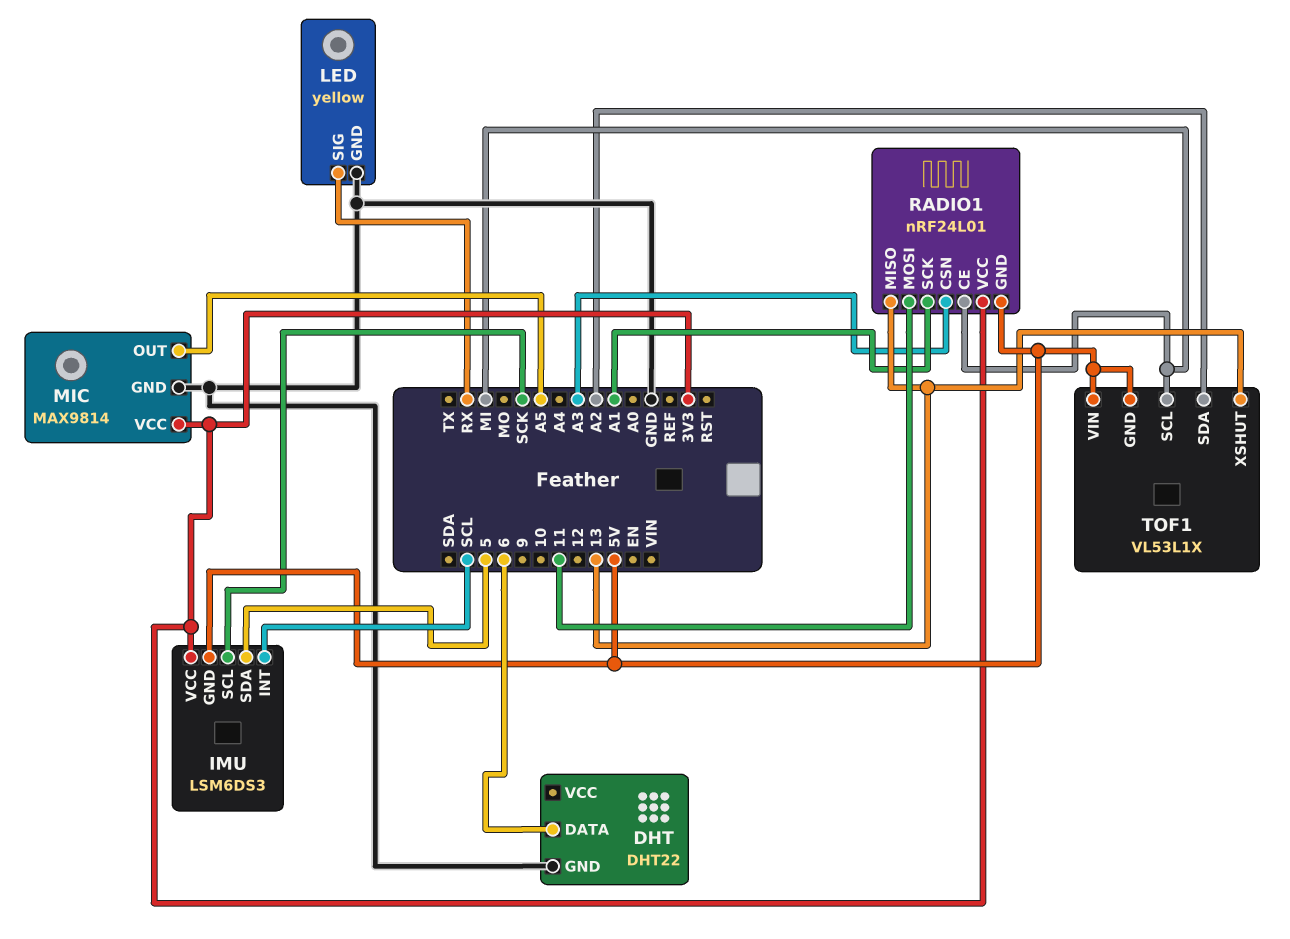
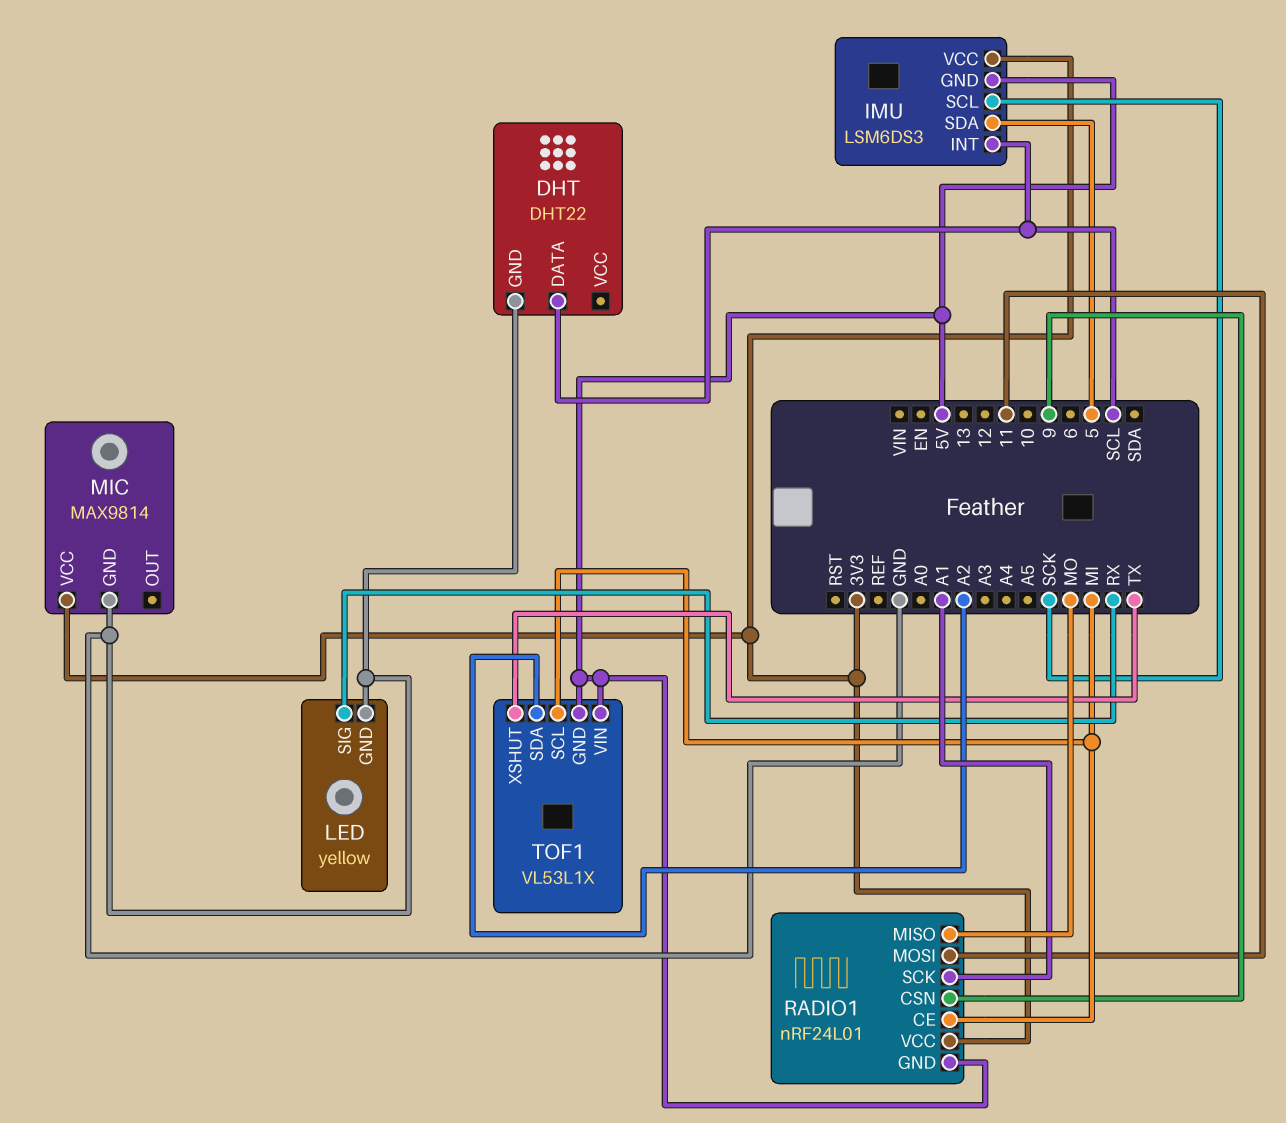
DHT pin DATA: 6 -> SCL
MIC pin OUT: A5 -> none
RADIO1 pin CSN: A3 -> 9
RADIO1 pin MISO: 13 -> MO
TOF1 pin XSHUT: 13 -> TX

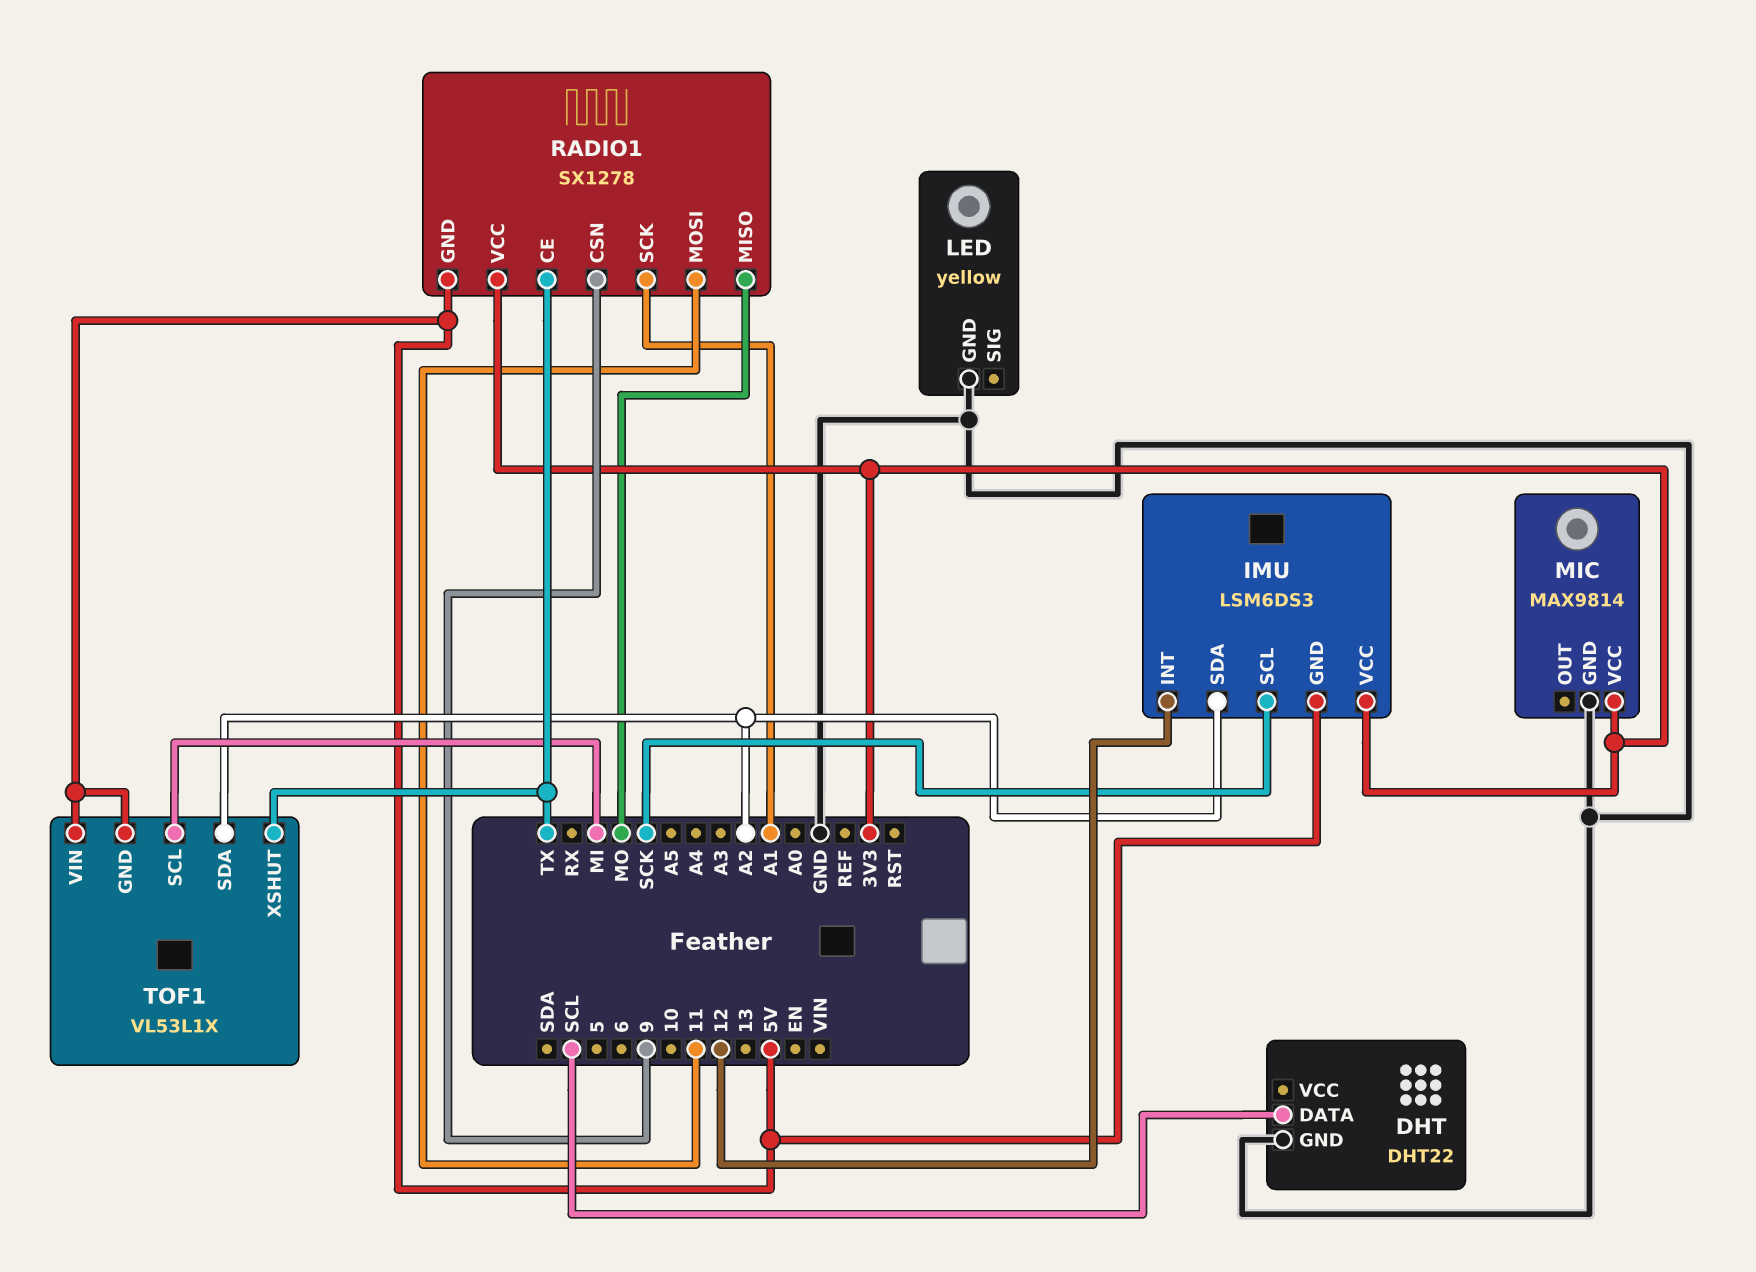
IMU pin INT: SCL -> 12
IMU pin SDA: 5 -> A2
LED pin SIG: RX -> none
RADIO1: nRF24L01 -> SX1278
RADIO1 pin CE: MI -> TX

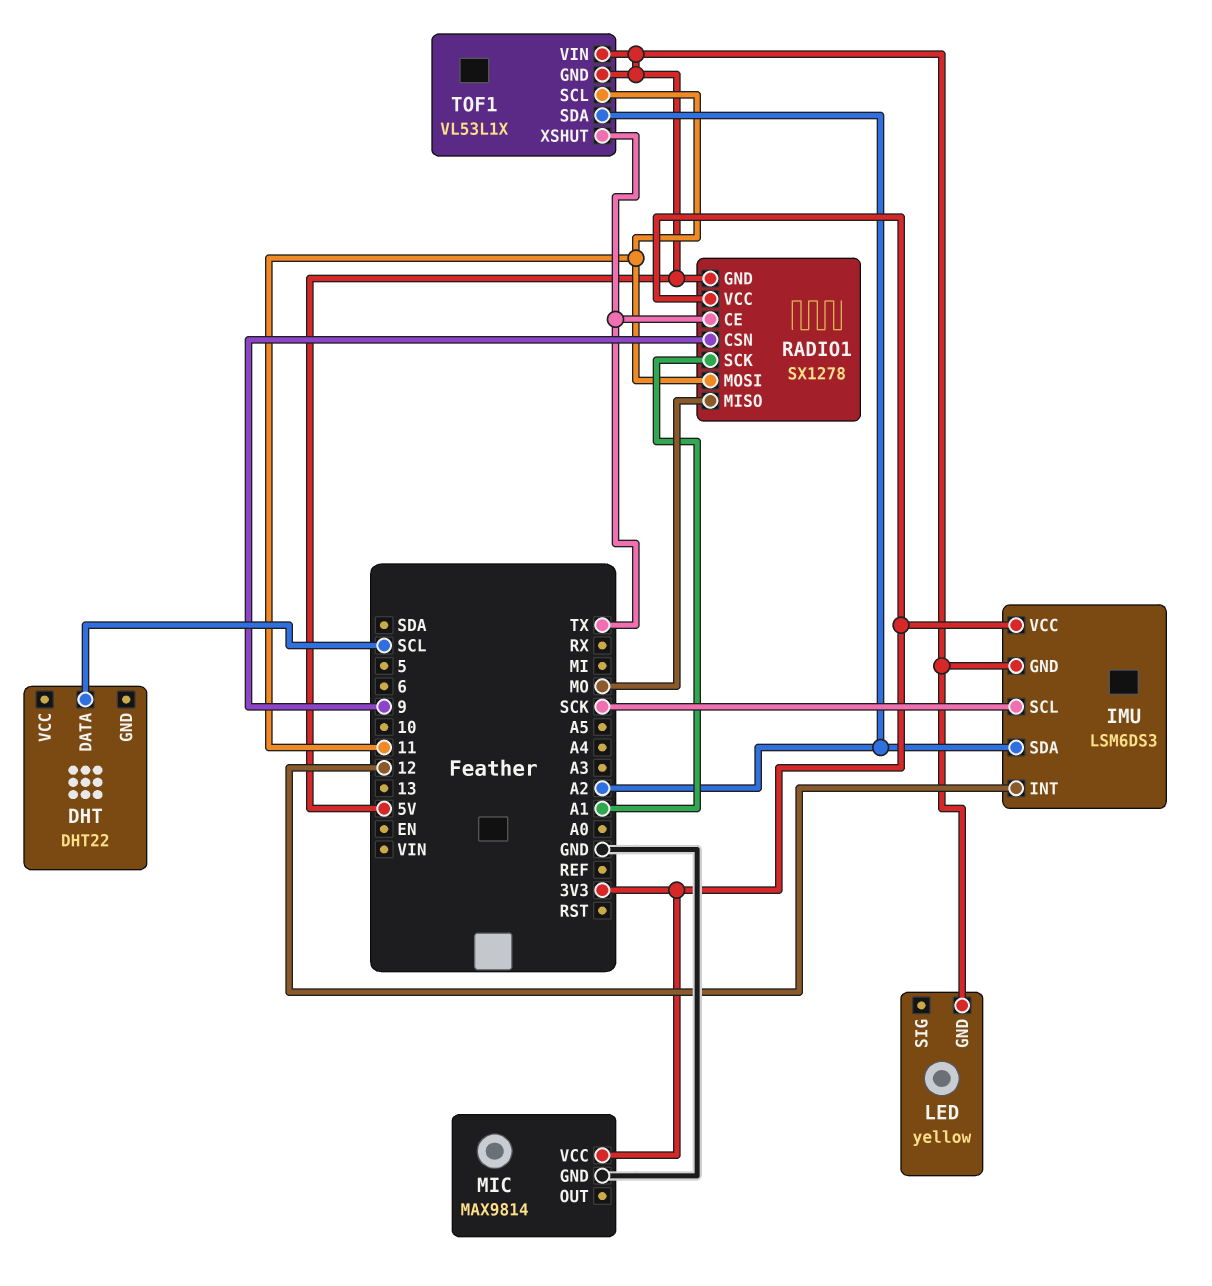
DHT pin GND: GND -> none
LED pin GND: GND -> 5V
TOF1 pin SCL: MI -> 11

